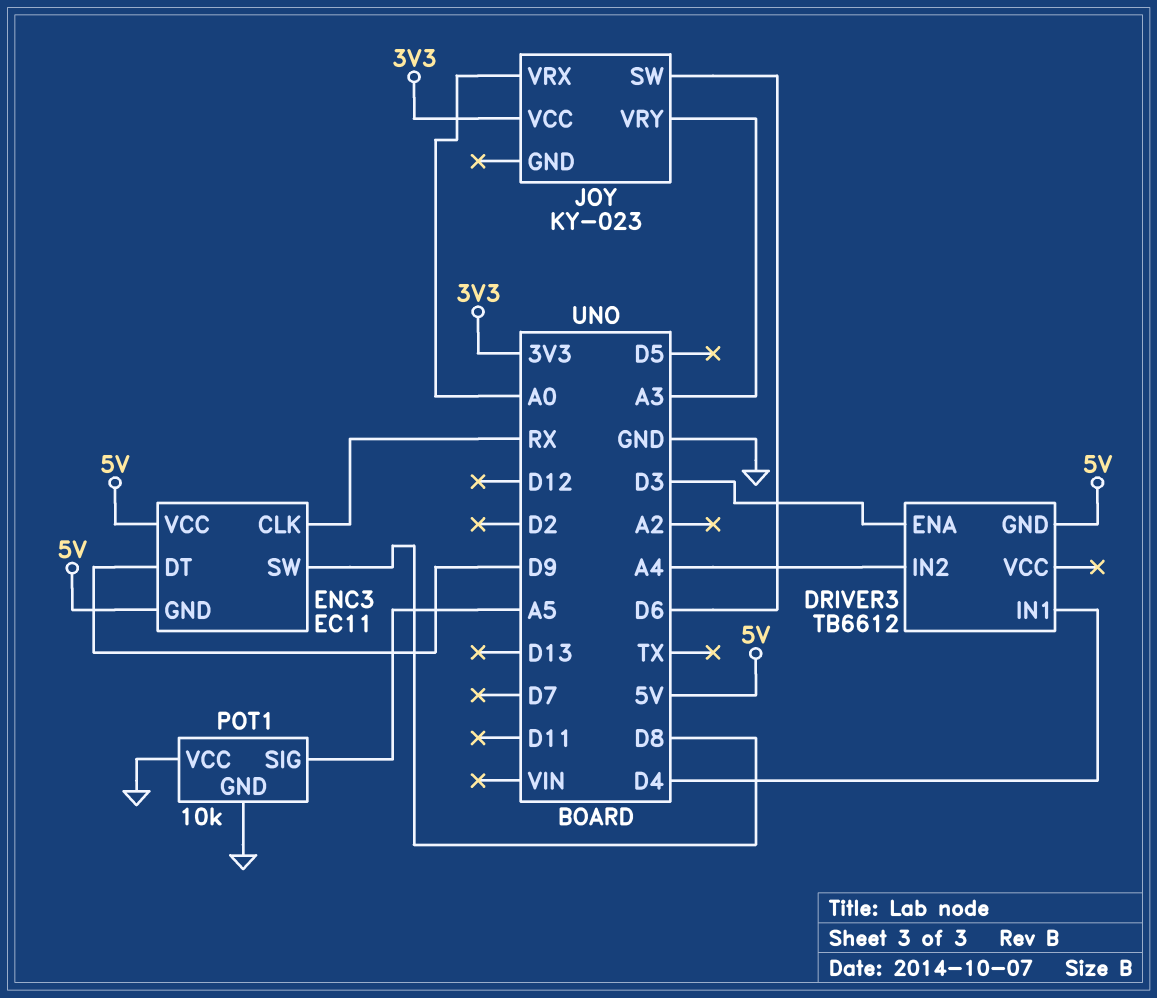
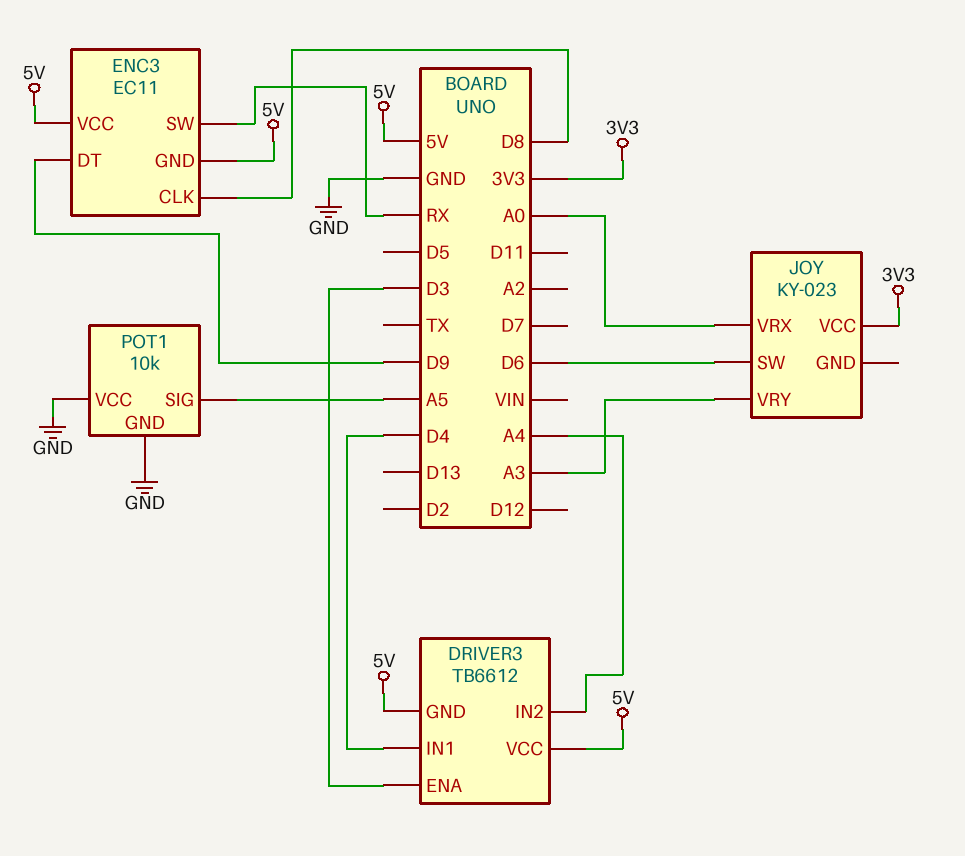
DRIVER3 pin VCC: none -> 5V
ENC3 pin CLK: RX -> D8
ENC3 pin SW: D8 -> RX

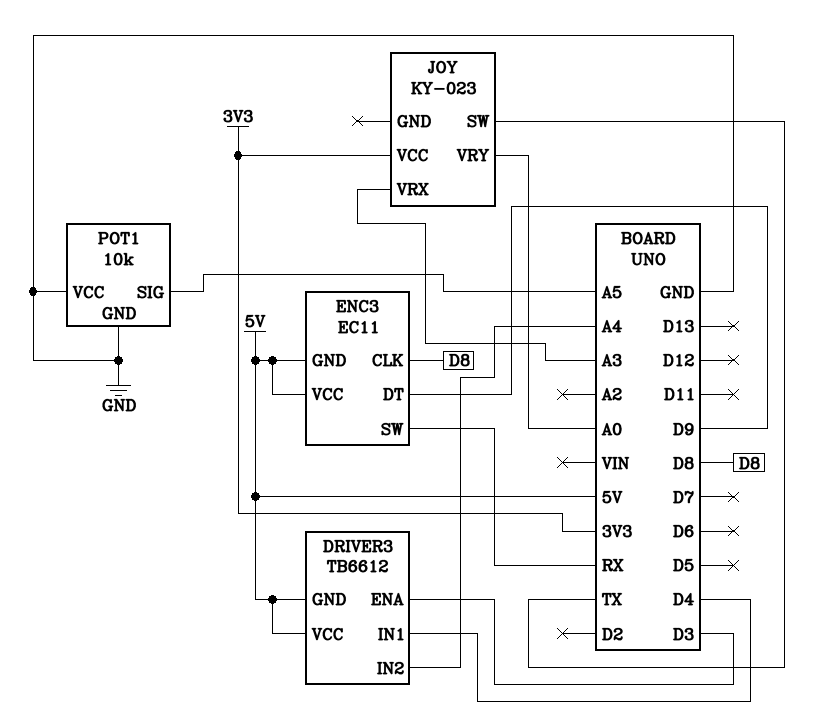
JOY pin SW: D6 -> TX
JOY pin VRX: A0 -> A3
JOY pin VRY: A3 -> A0

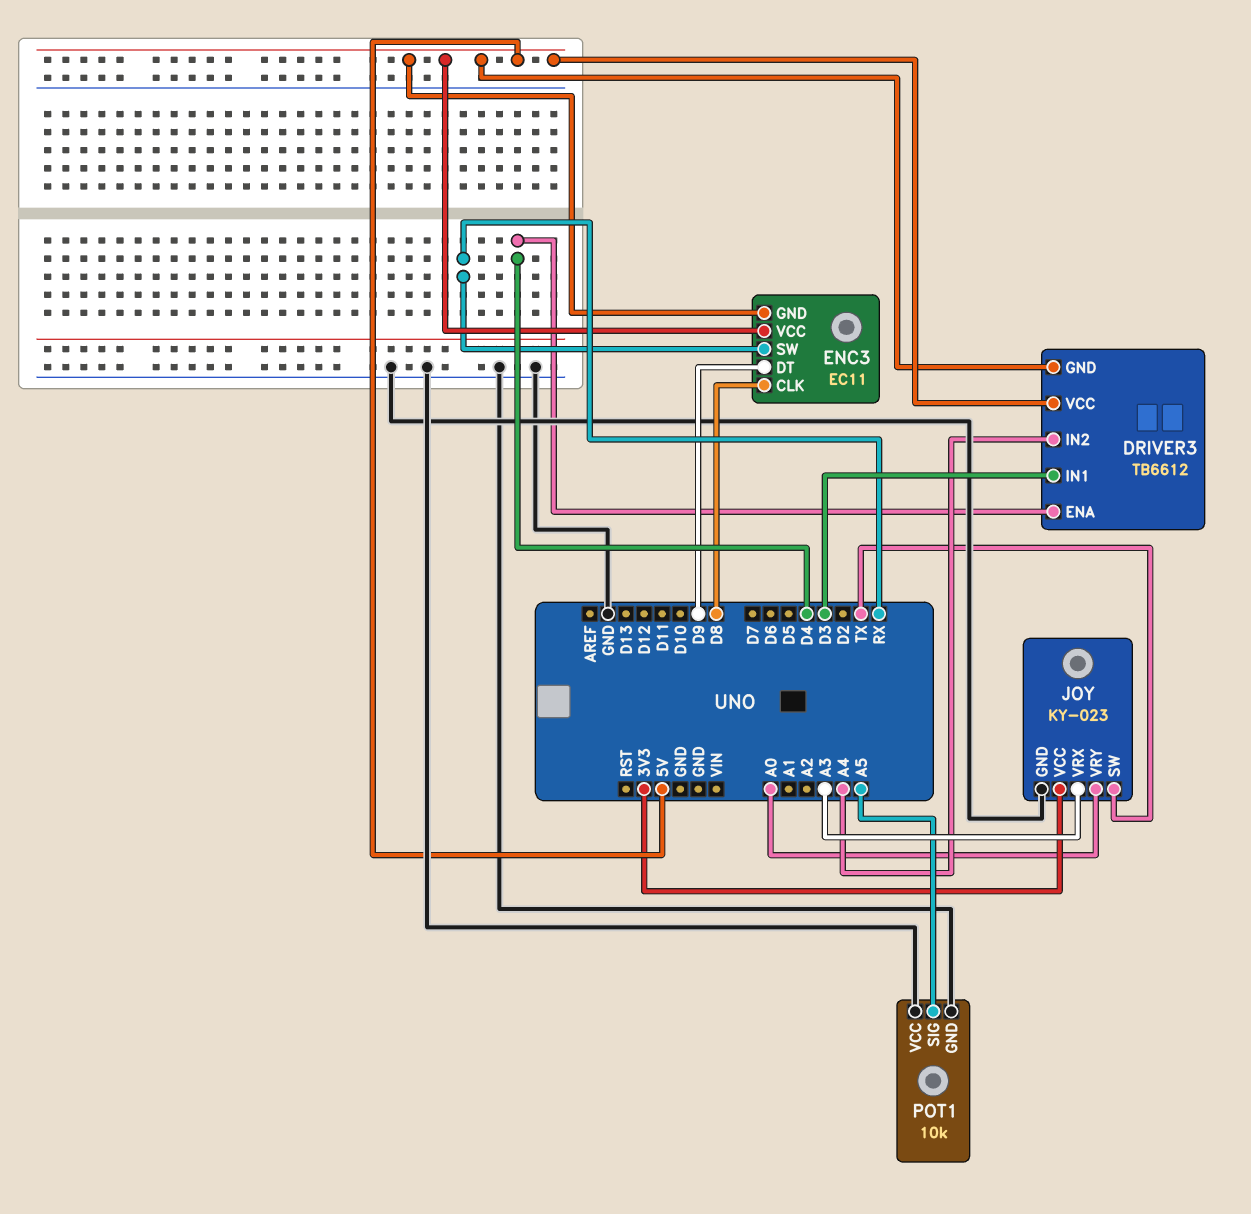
DRIVER3 pin ENA: D3 -> D4
DRIVER3 pin IN1: D4 -> D3
JOY pin GND: none -> GND

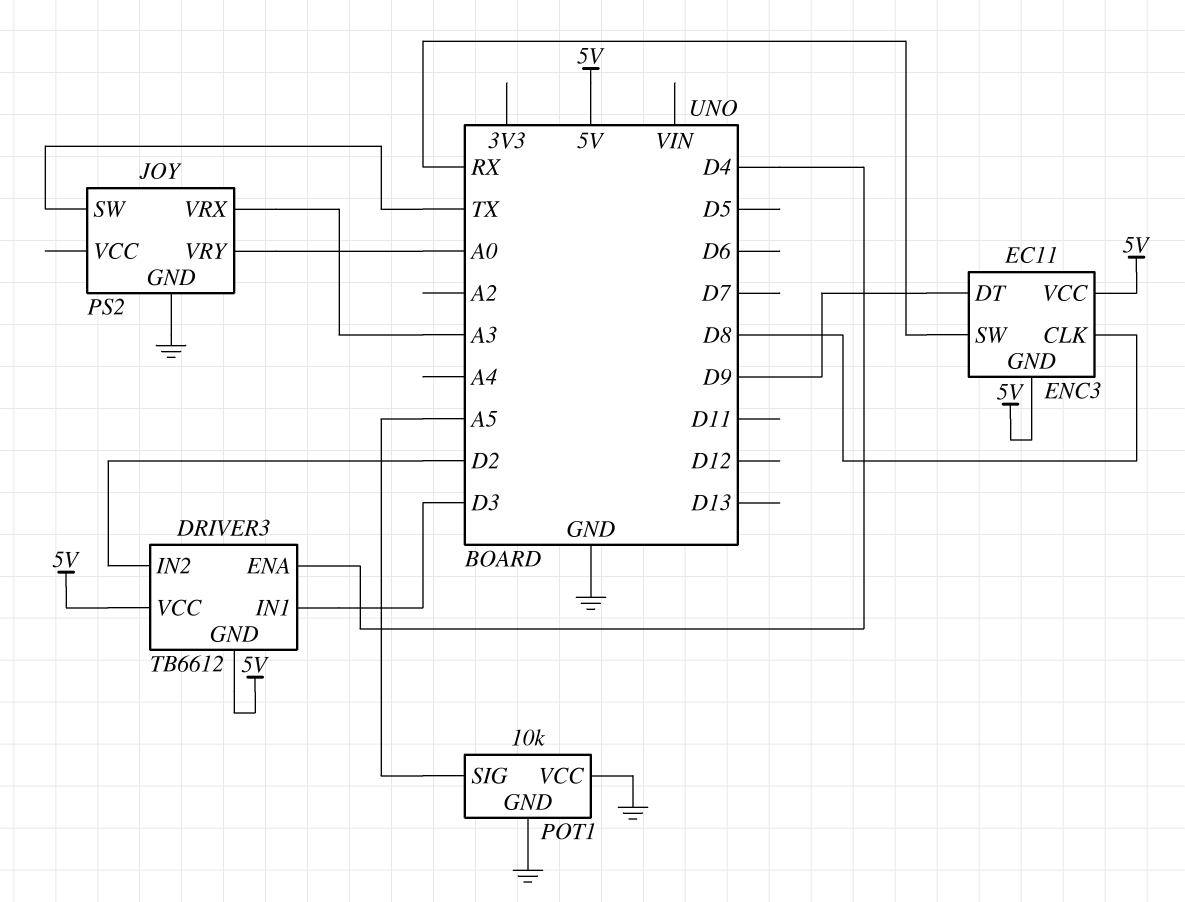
DRIVER3 pin IN2: A4 -> D2
JOY: KY-023 -> PS2
JOY pin VCC: 3V3 -> none

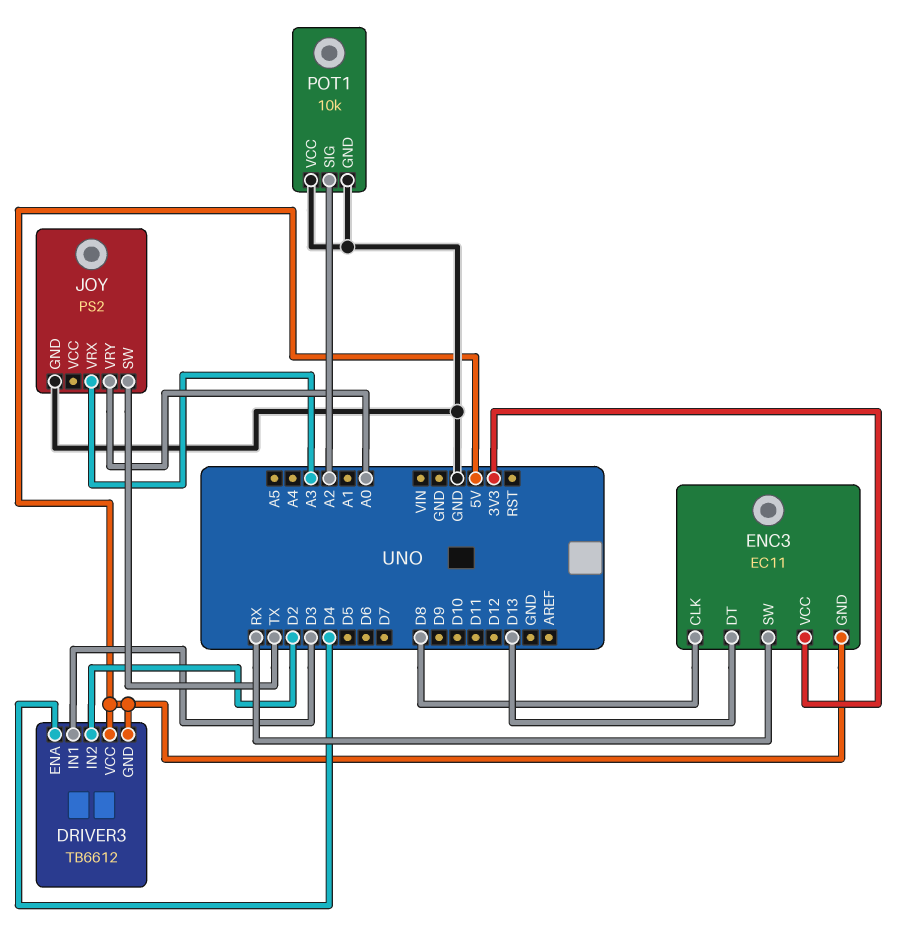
ENC3 pin DT: D9 -> D13
ENC3 pin VCC: 5V -> 3V3
POT1 pin SIG: A5 -> A2

